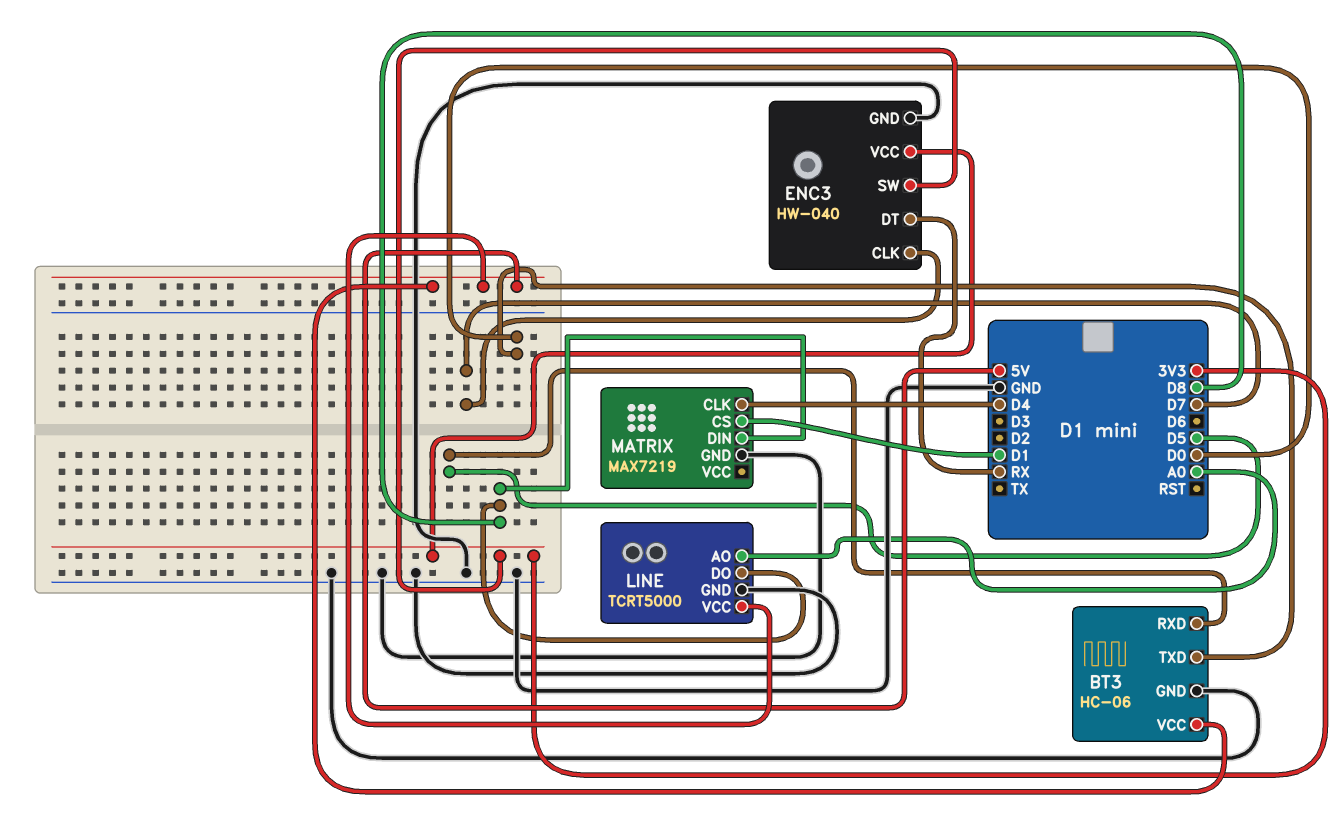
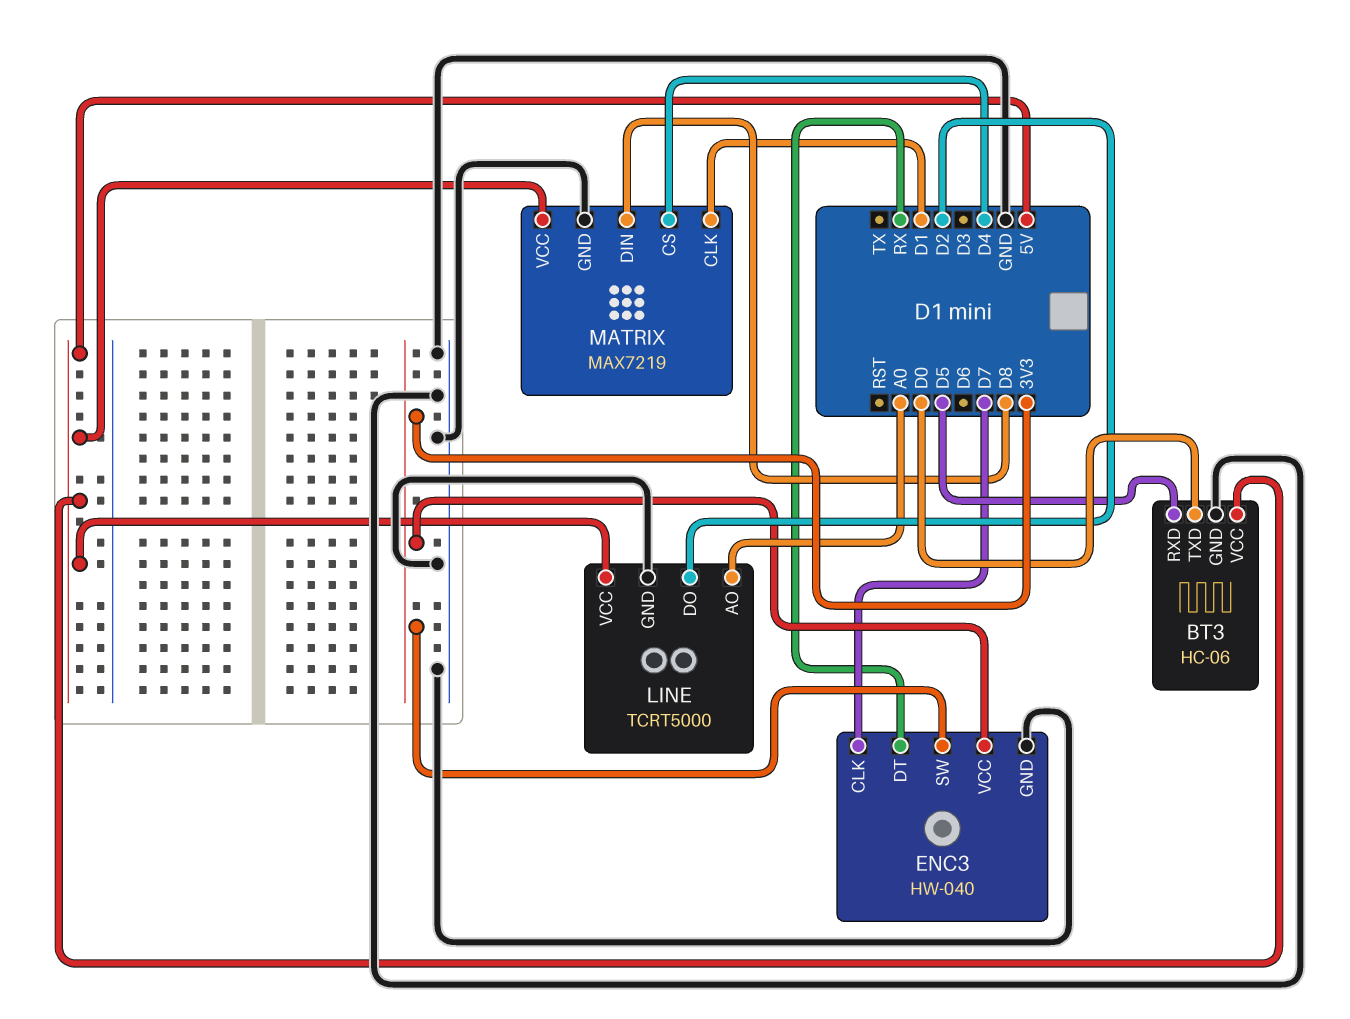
LINE pin DO: D8 -> D2
MATRIX pin CLK: D4 -> D1
MATRIX pin CS: D1 -> D4
MATRIX pin VCC: none -> 5V

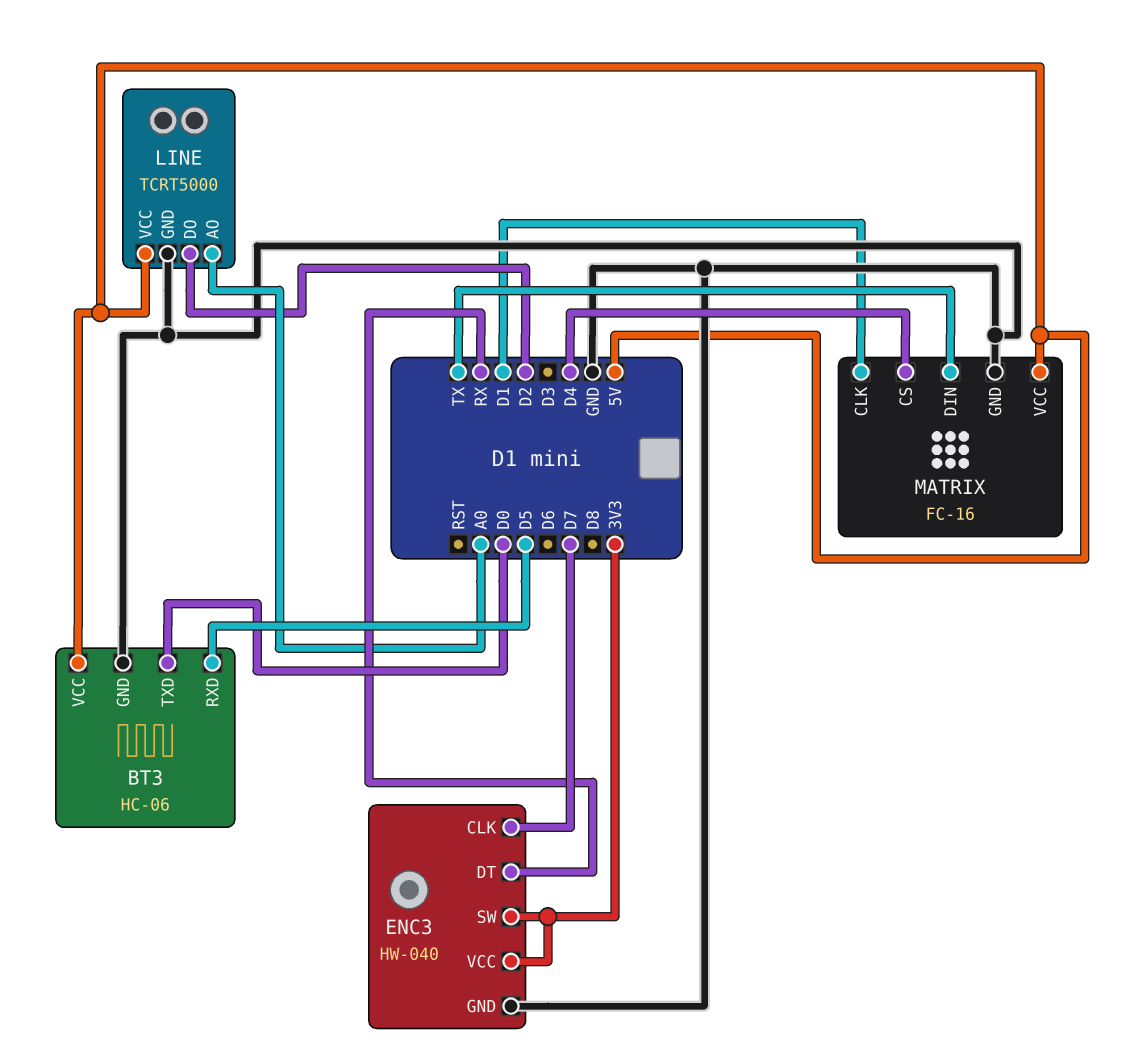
MATRIX: MAX7219 -> FC-16
MATRIX pin DIN: D8 -> TX

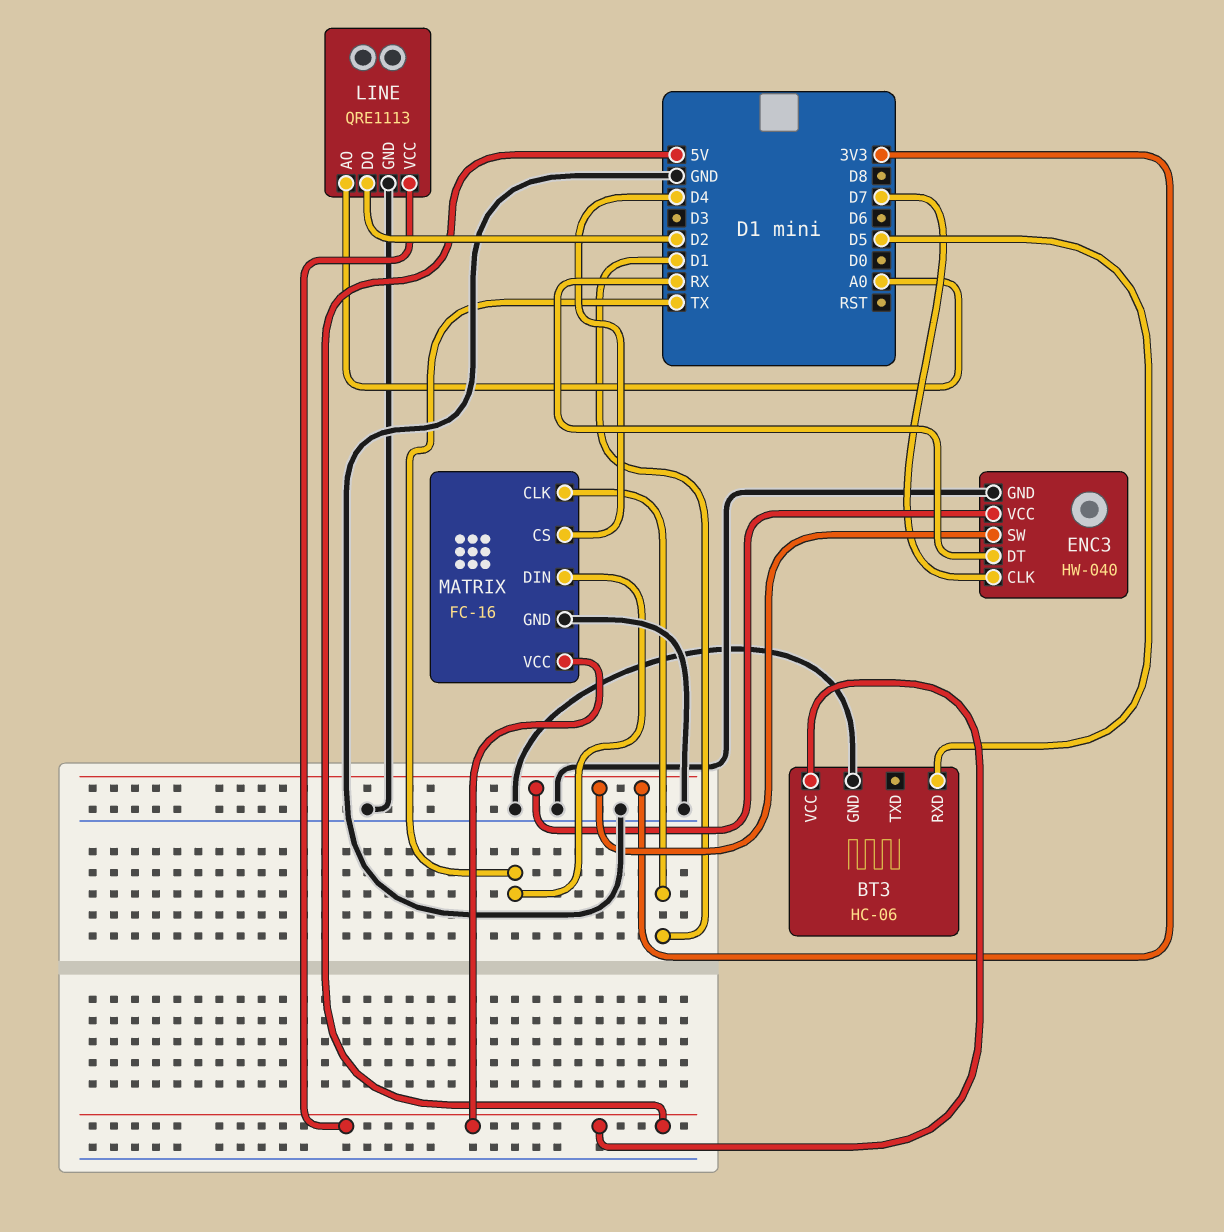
BT3 pin TXD: D0 -> none
LINE: TCRT5000 -> QRE1113

